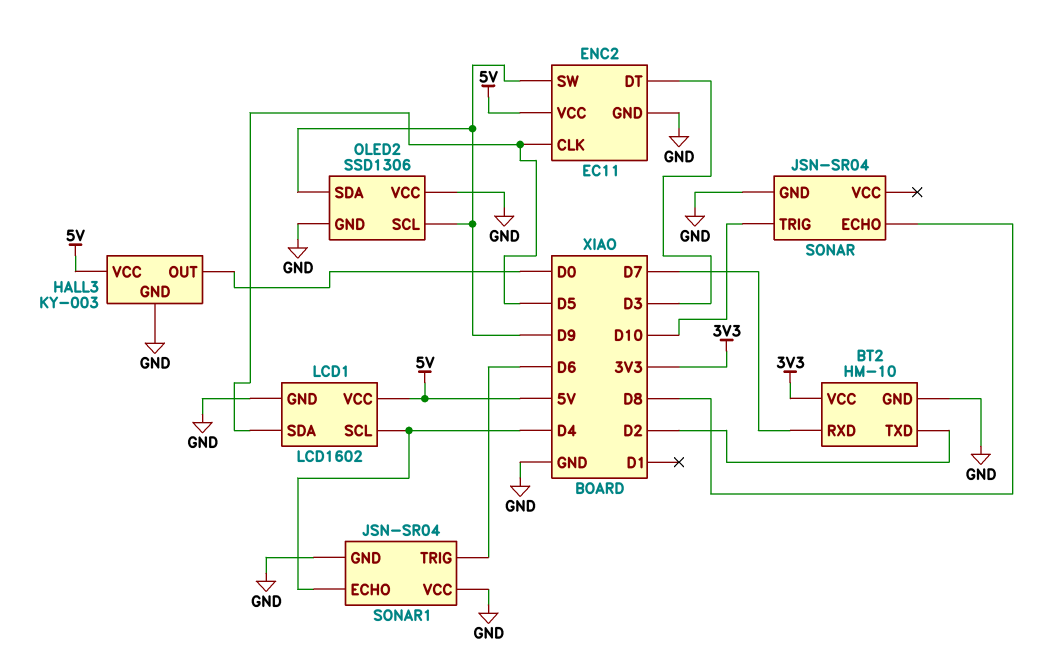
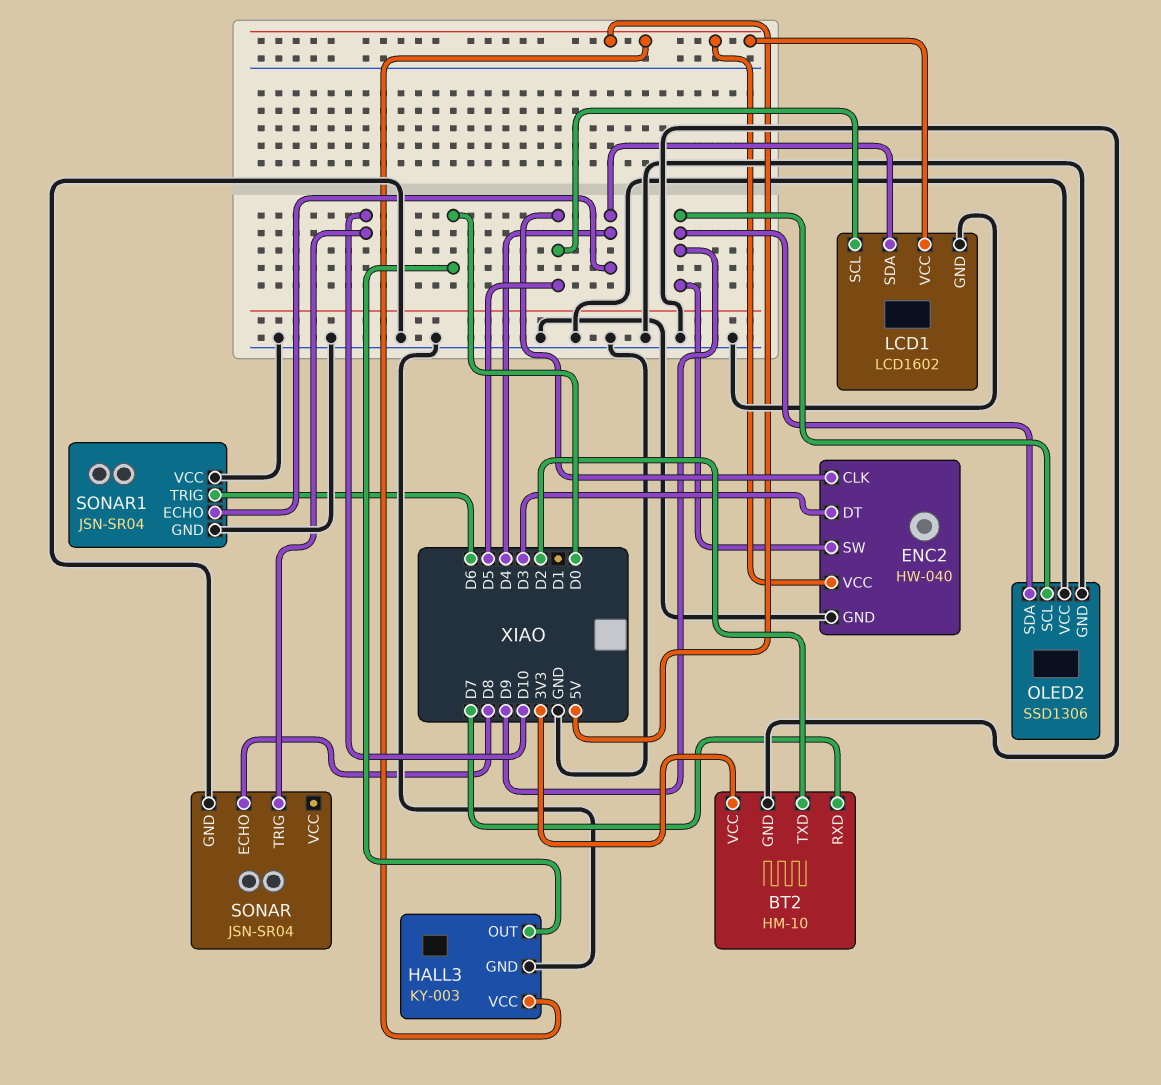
ENC2: EC11 -> HW-040
LCD1 pin SCL: D4 -> D5
LCD1 pin SDA: D5 -> D4

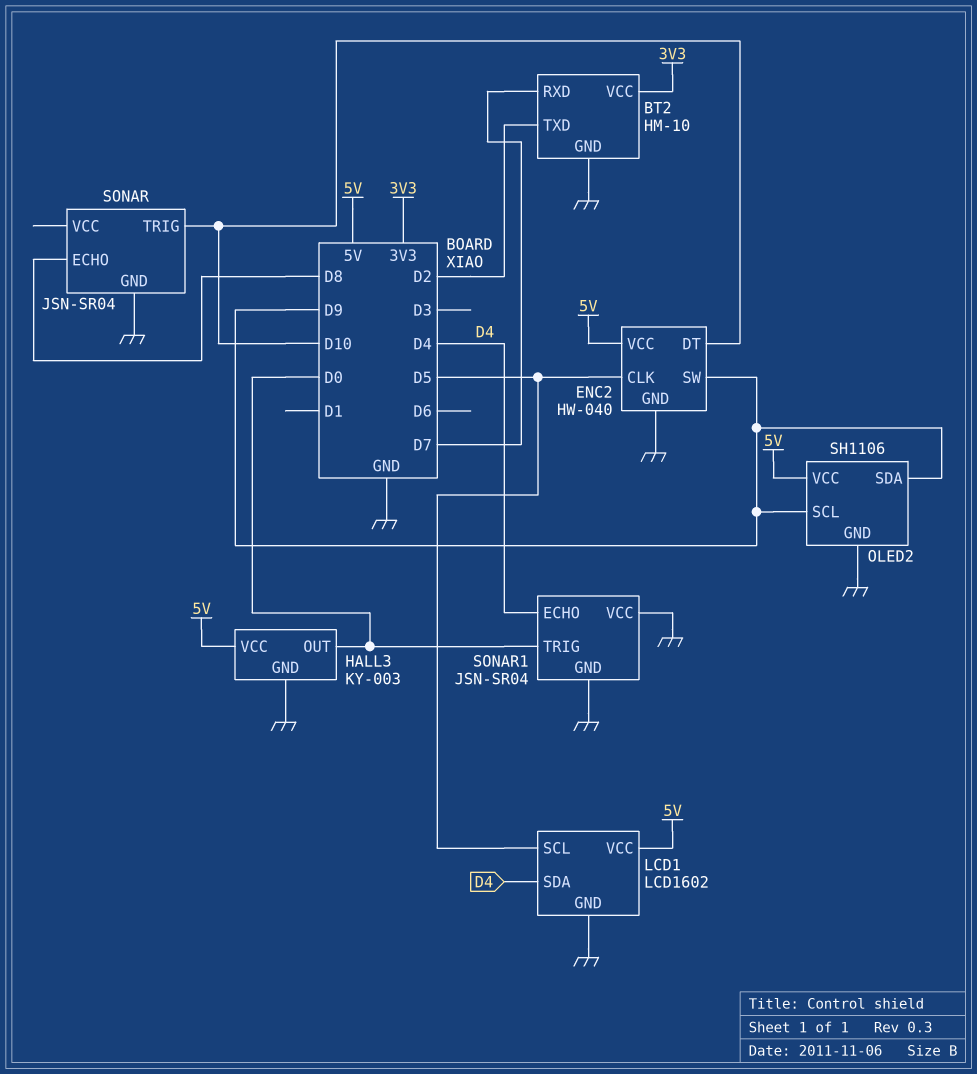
ENC2 pin DT: D3 -> D10
OLED2: SSD1306 -> SH1106
OLED2 pin VCC: GND -> 5V
SONAR1 pin TRIG: D6 -> D0

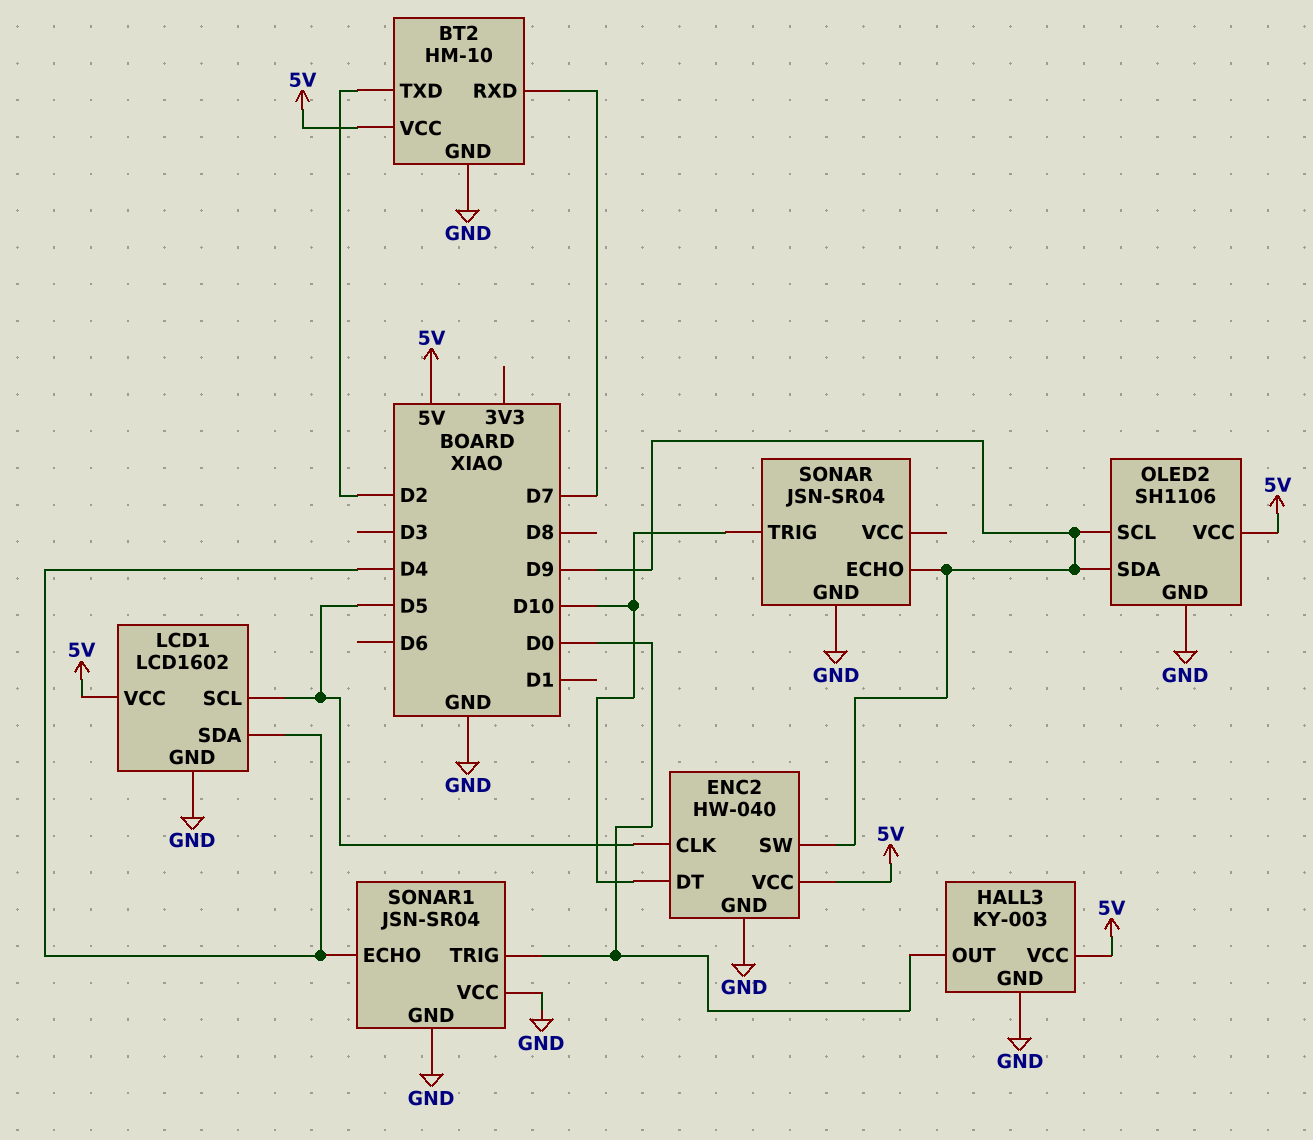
BT2 pin VCC: 3V3 -> 5V
SONAR pin ECHO: D8 -> D9

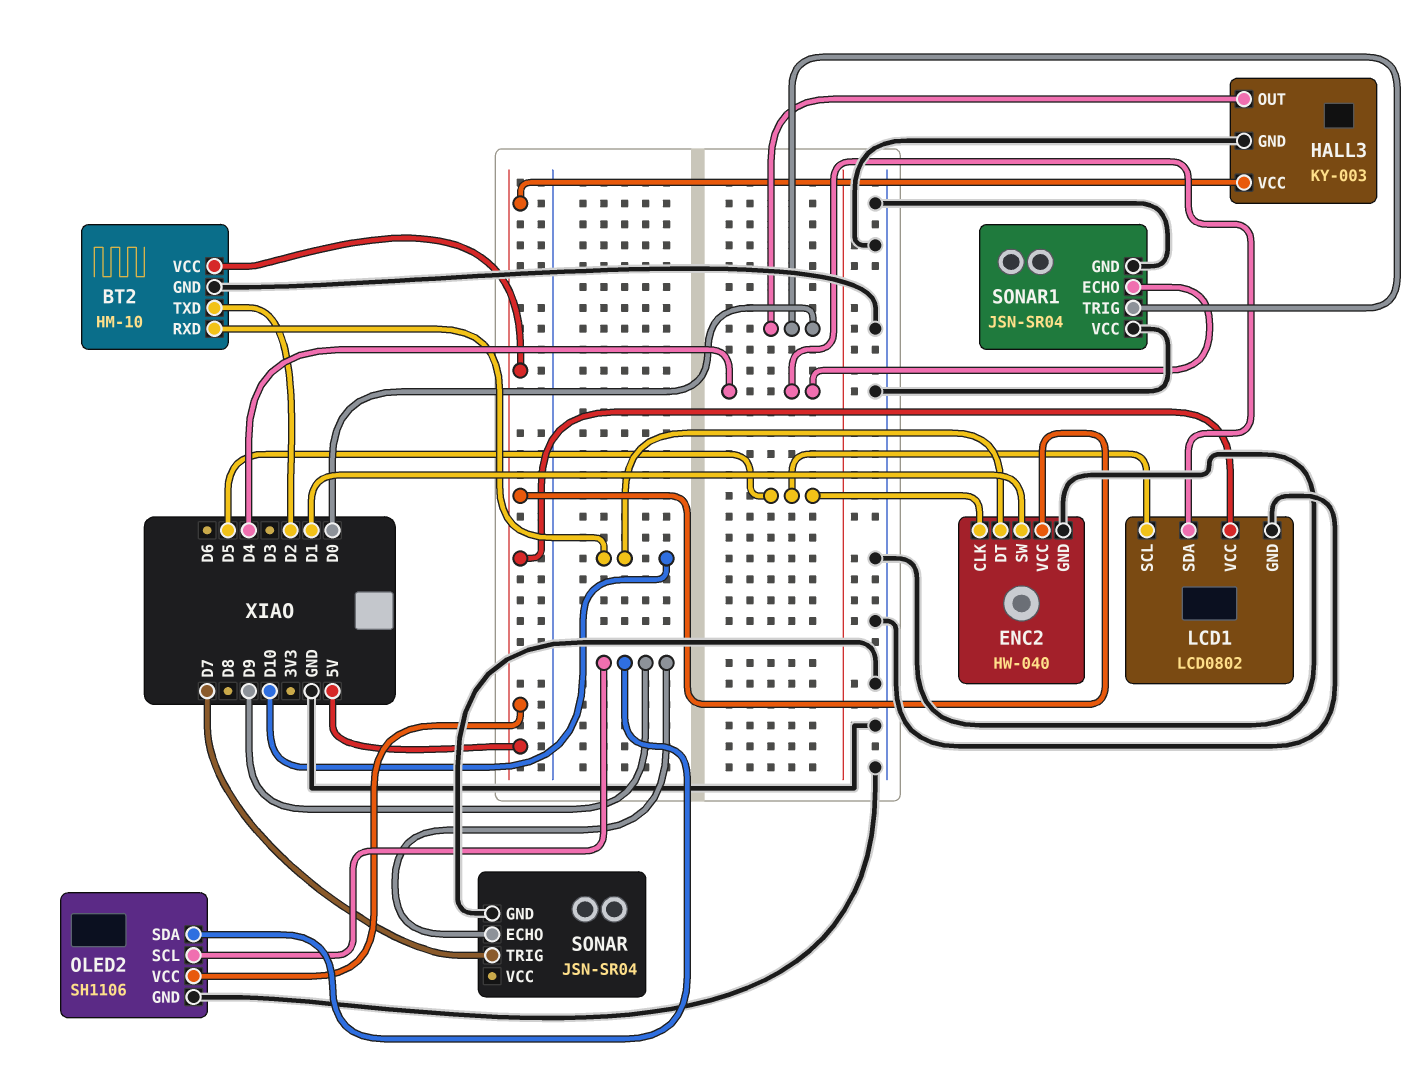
BT2 pin RXD: D7 -> D10
ENC2 pin SW: D9 -> D1
LCD1: LCD1602 -> LCD0802
SONAR pin TRIG: D10 -> D7

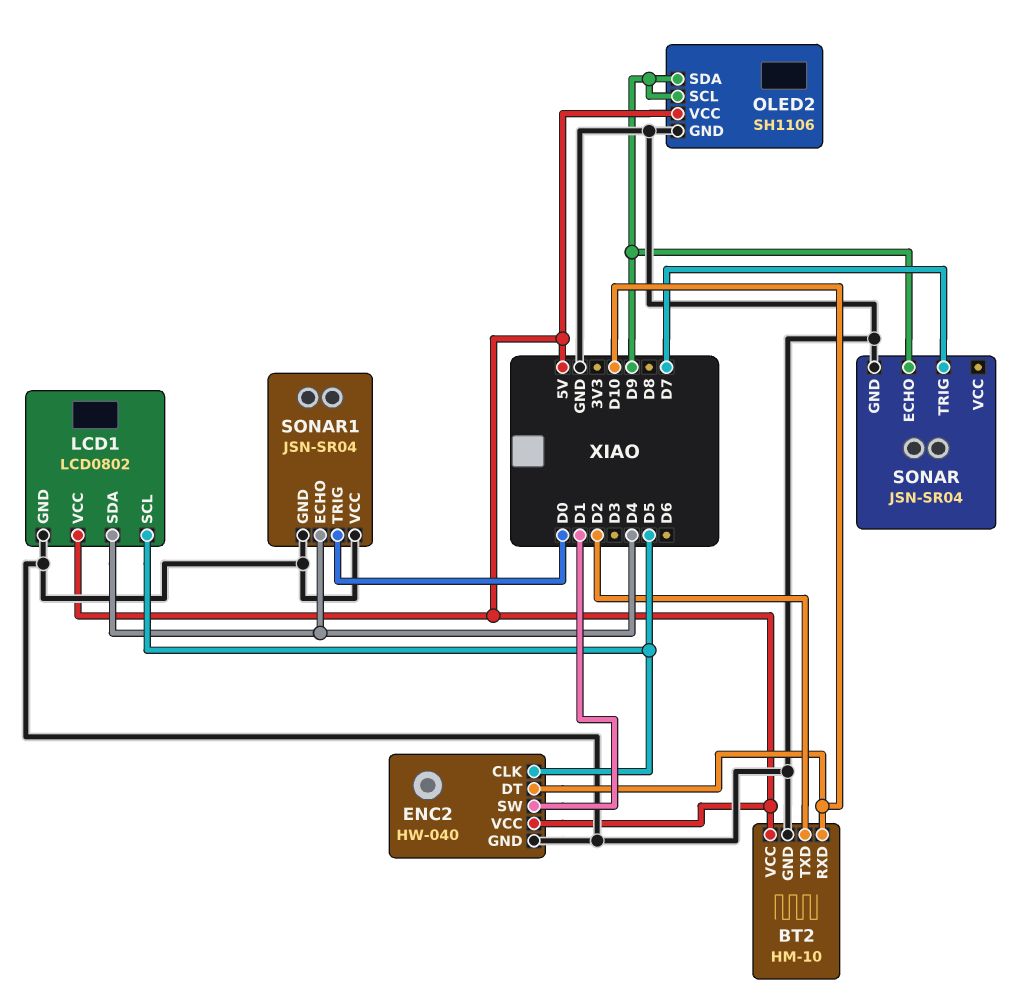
HALL3: KY-003 -> none
HALL3 pin GND: GND -> none
HALL3 pin OUT: D0 -> none
HALL3 pin VCC: 5V -> none

